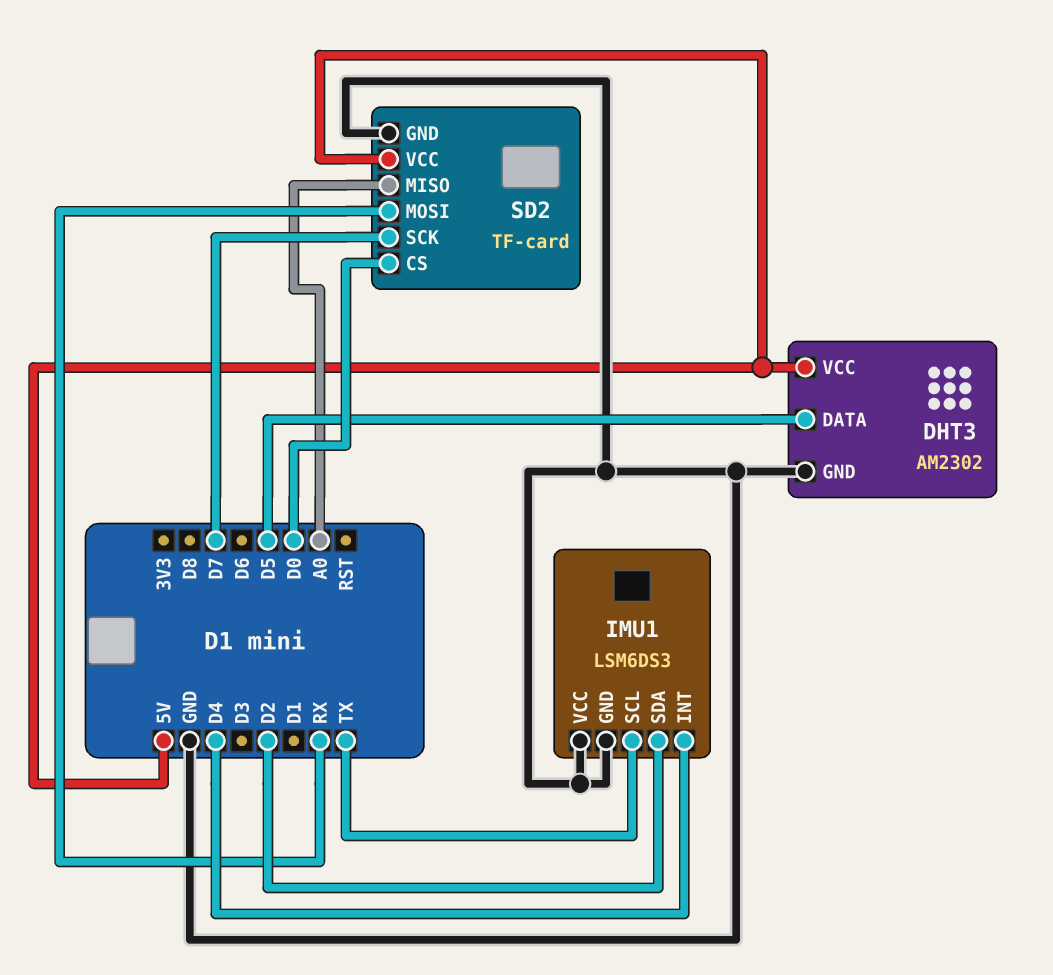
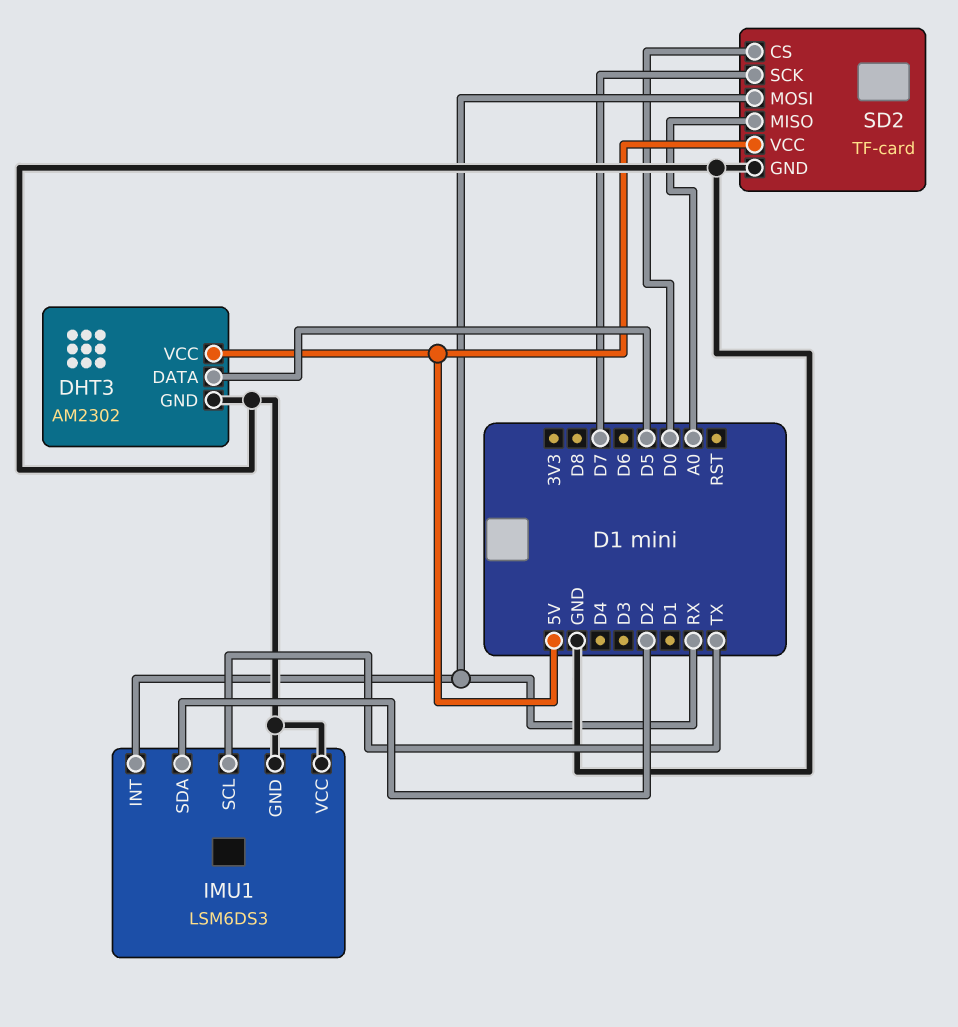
IMU1 pin INT: D4 -> RX

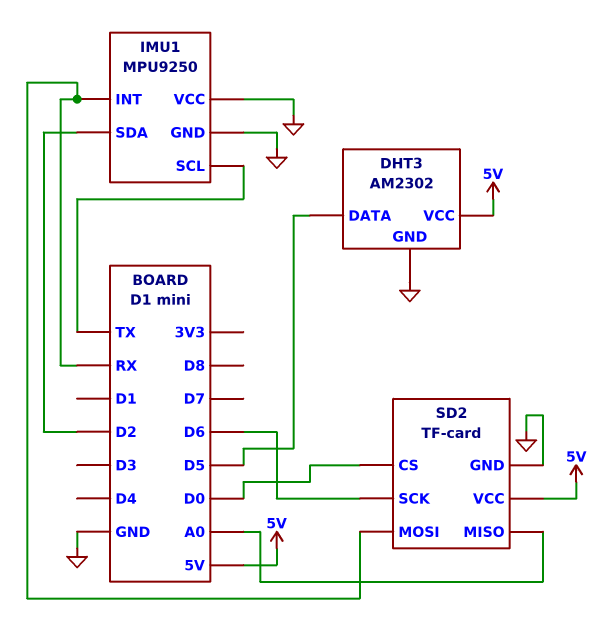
IMU1: LSM6DS3 -> MPU9250
SD2 pin SCK: D7 -> D6

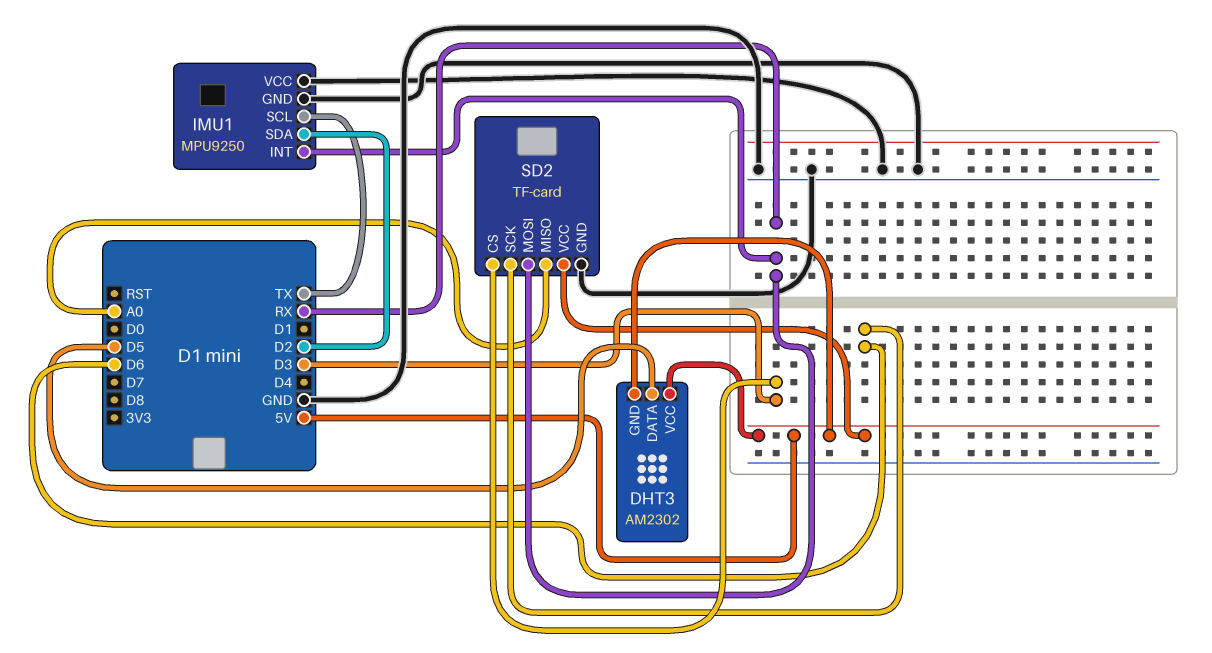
DHT3 pin GND: GND -> 5V
SD2 pin CS: D0 -> D3

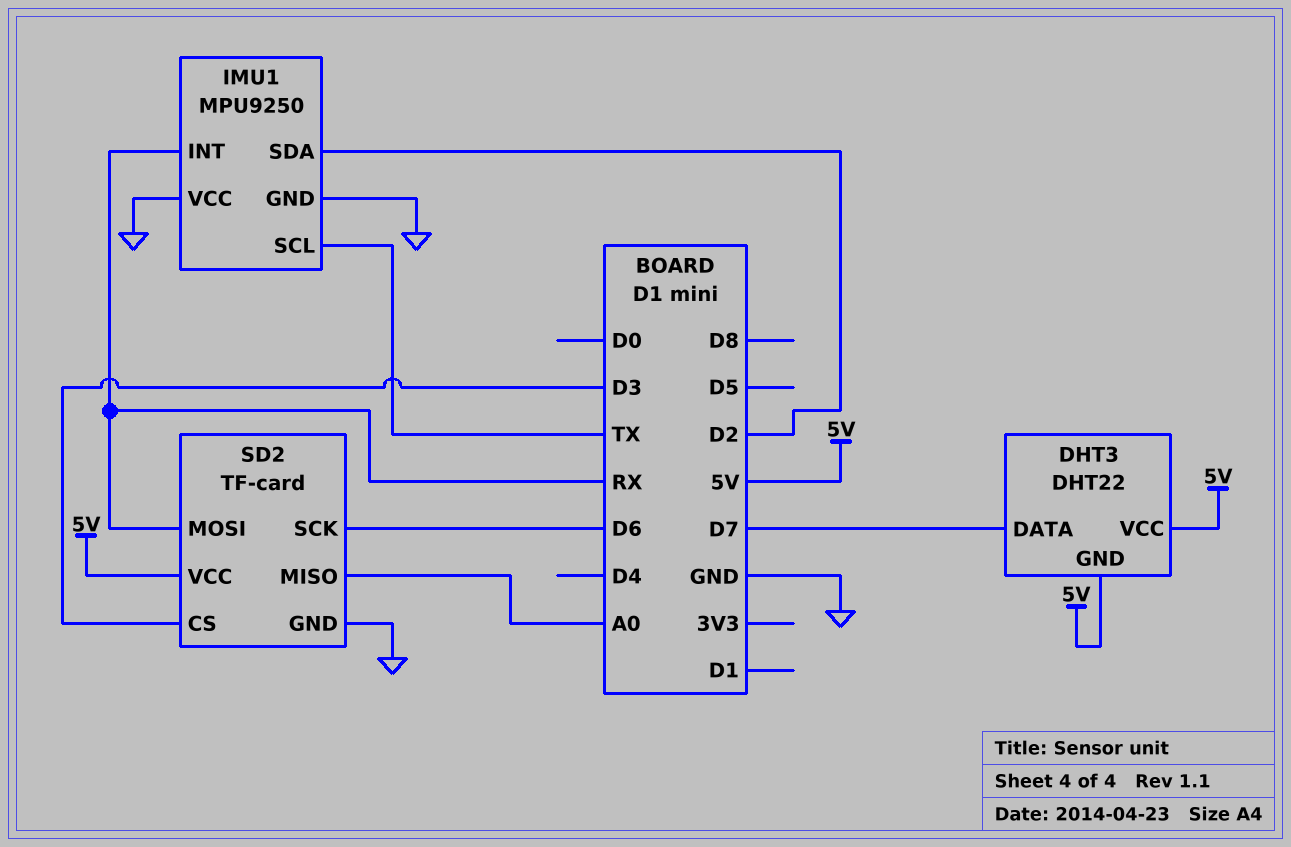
DHT3: AM2302 -> DHT22
DHT3 pin DATA: D5 -> D7

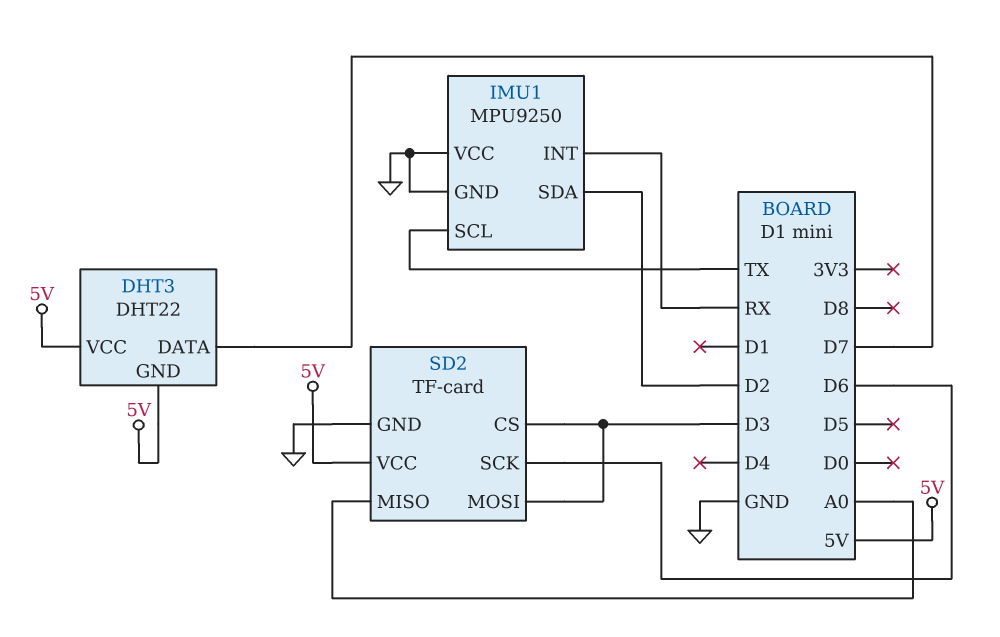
SD2 pin MOSI: RX -> D3

